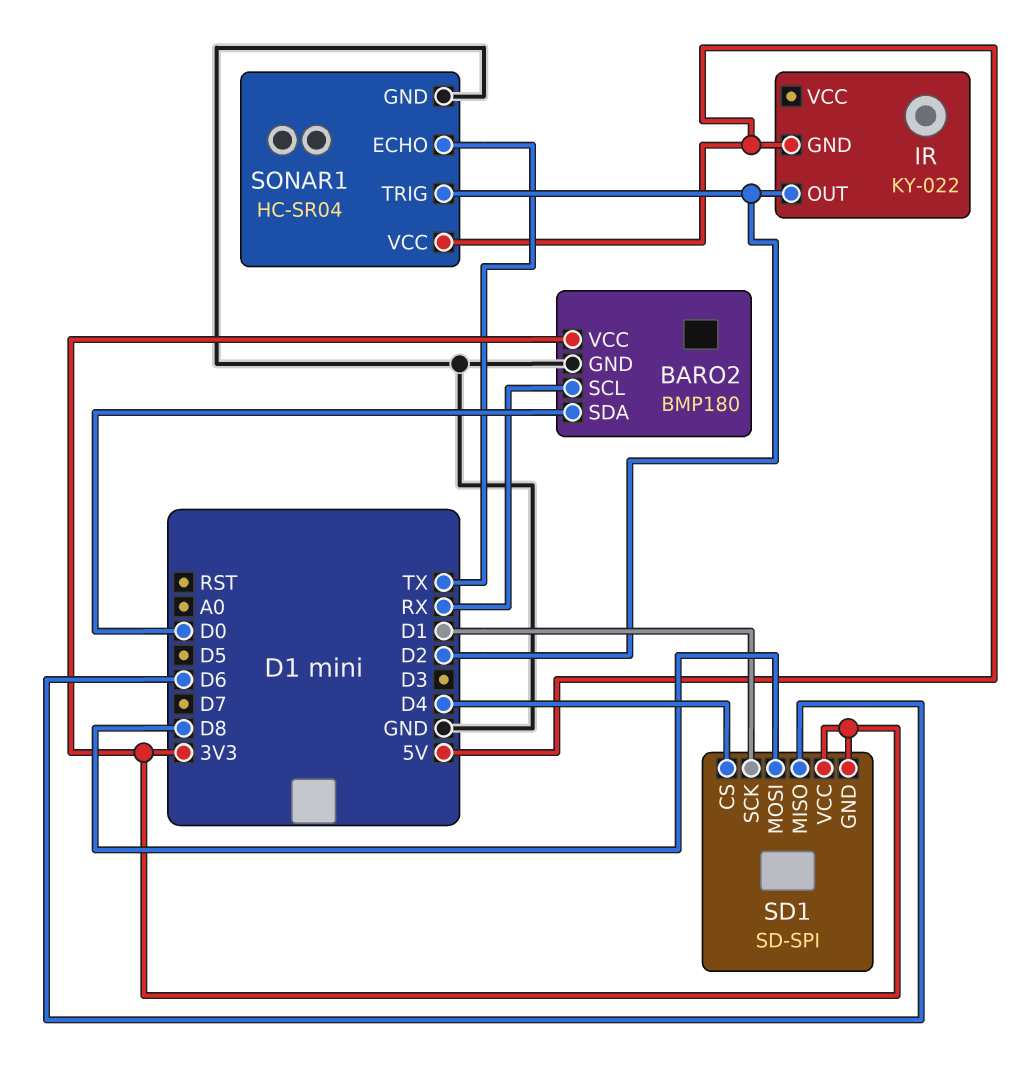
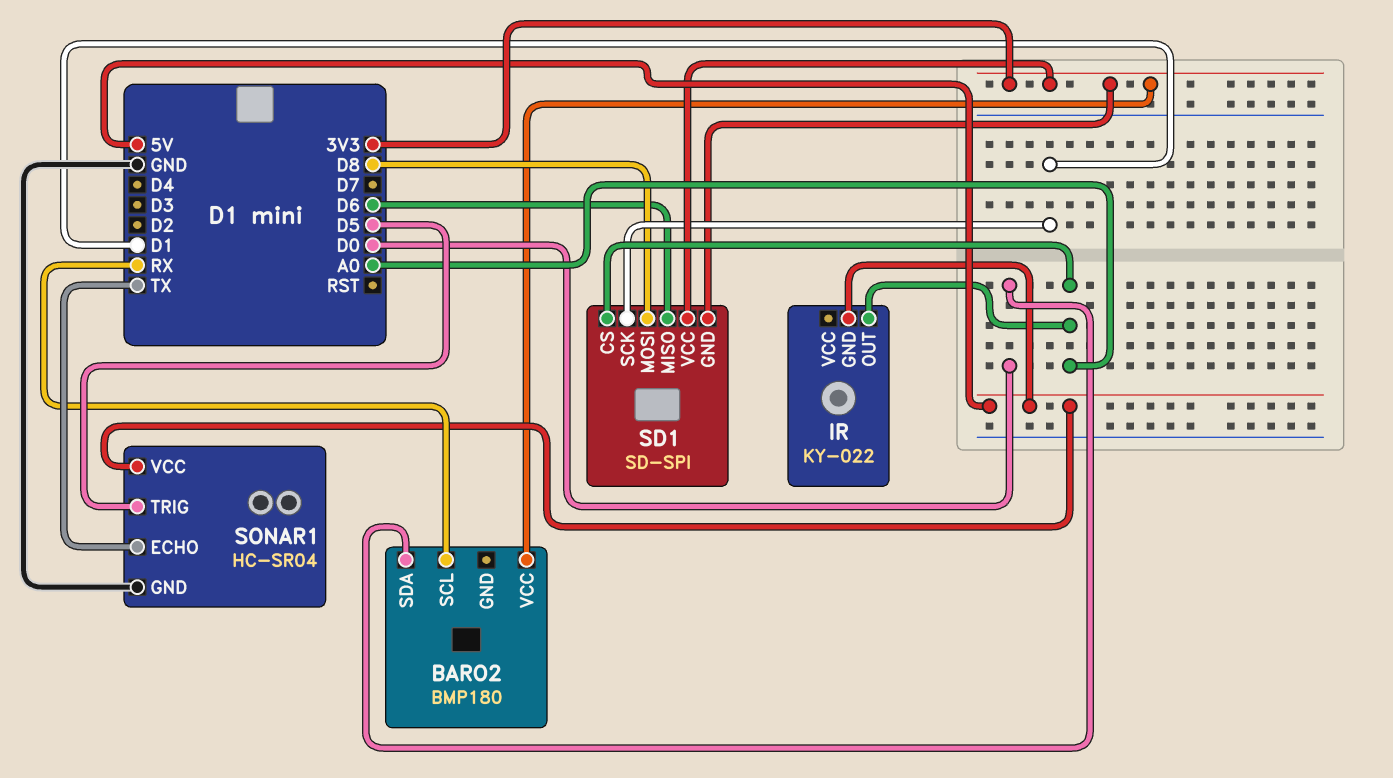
BARO2 pin GND: GND -> none
IR pin OUT: D2 -> A0
SD1 pin CS: D4 -> A0
SONAR1 pin TRIG: D2 -> D5

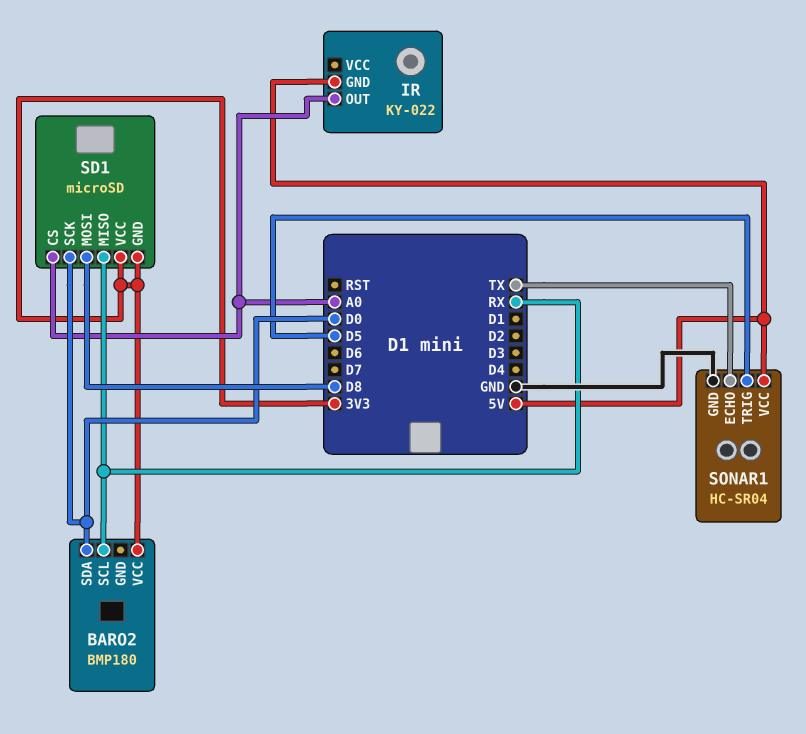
SD1: SD-SPI -> microSD
SD1 pin MISO: D6 -> RX
SD1 pin SCK: D1 -> D0

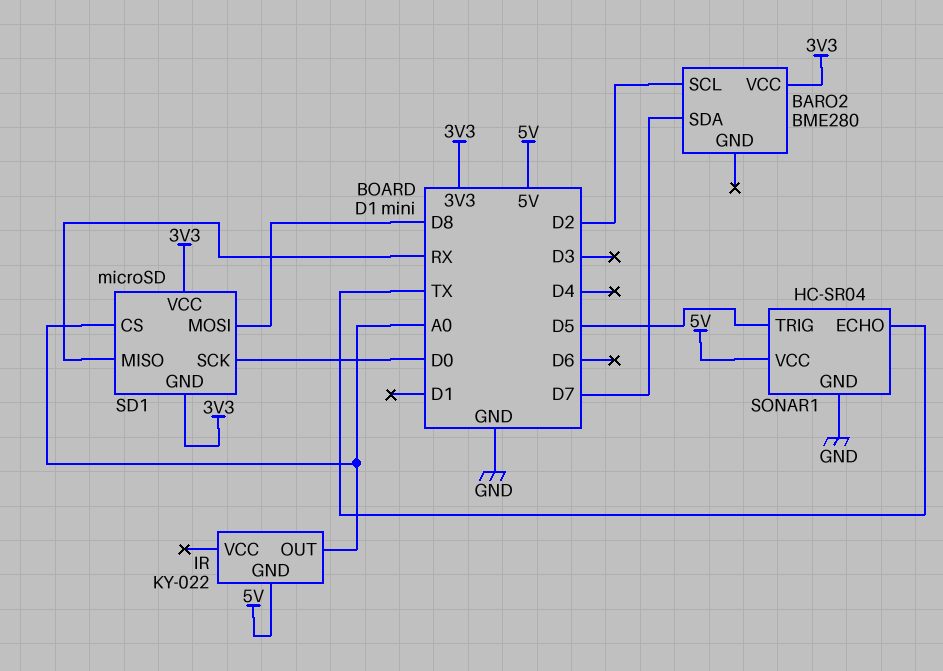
BARO2: BMP180 -> BME280
BARO2 pin SCL: RX -> D2
BARO2 pin SDA: D0 -> D7

